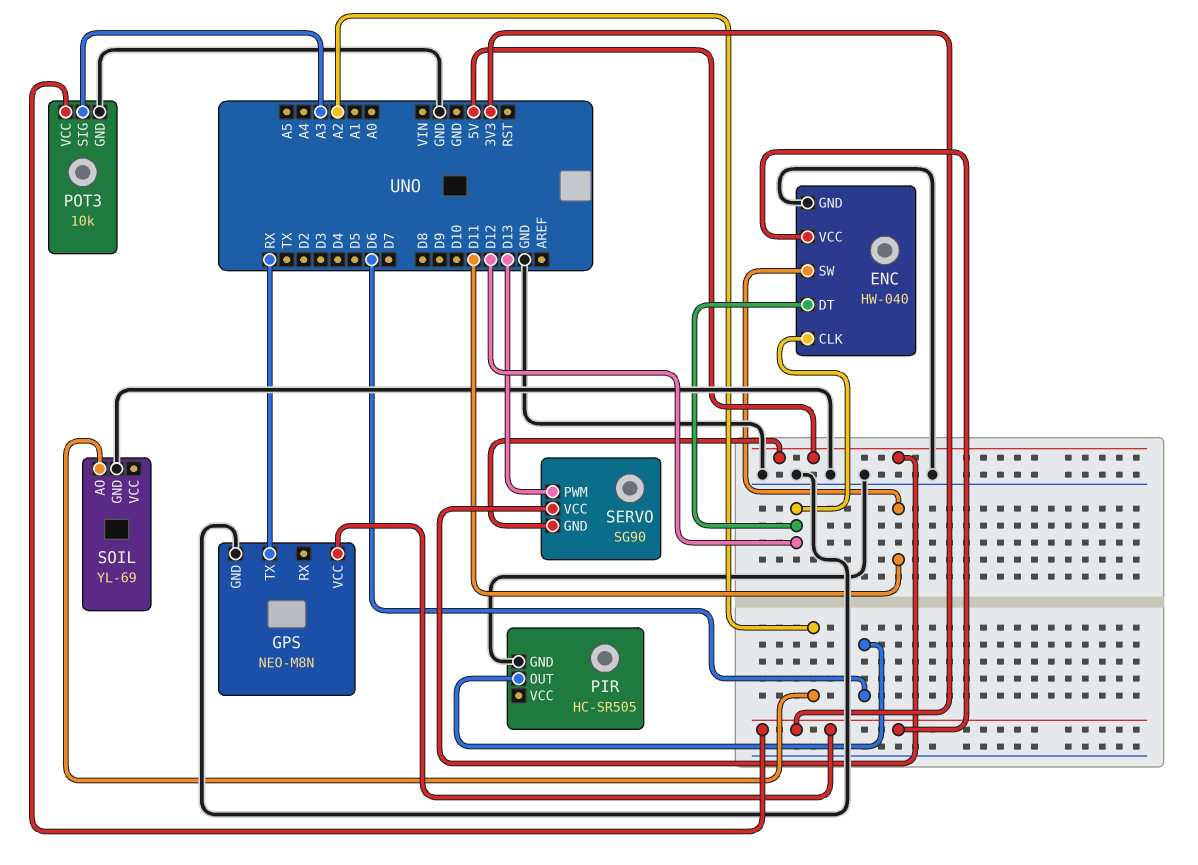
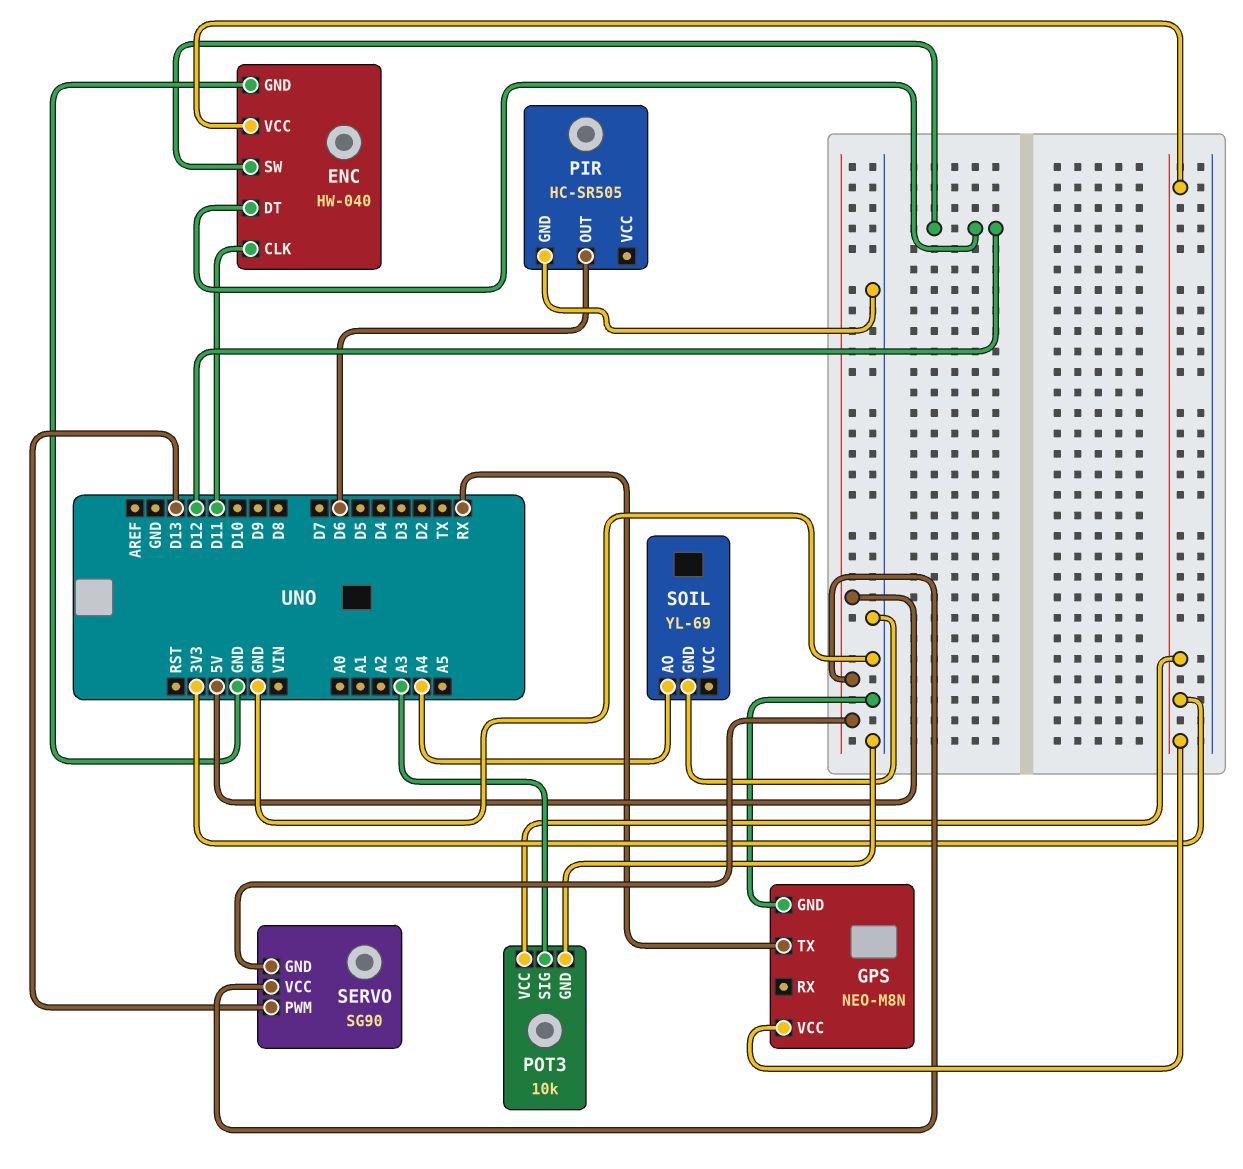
ENC pin CLK: D12 -> D11
ENC pin SW: D11 -> D12
SOIL pin AO: A2 -> A4

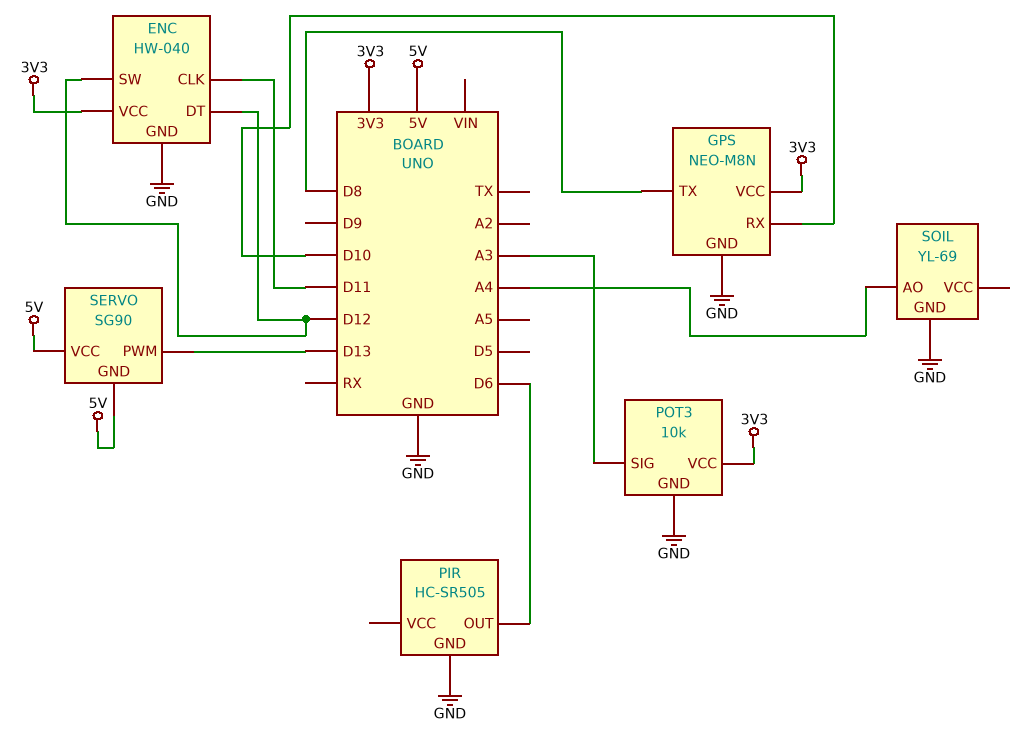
GPS pin RX: none -> D10
GPS pin TX: RX -> D8

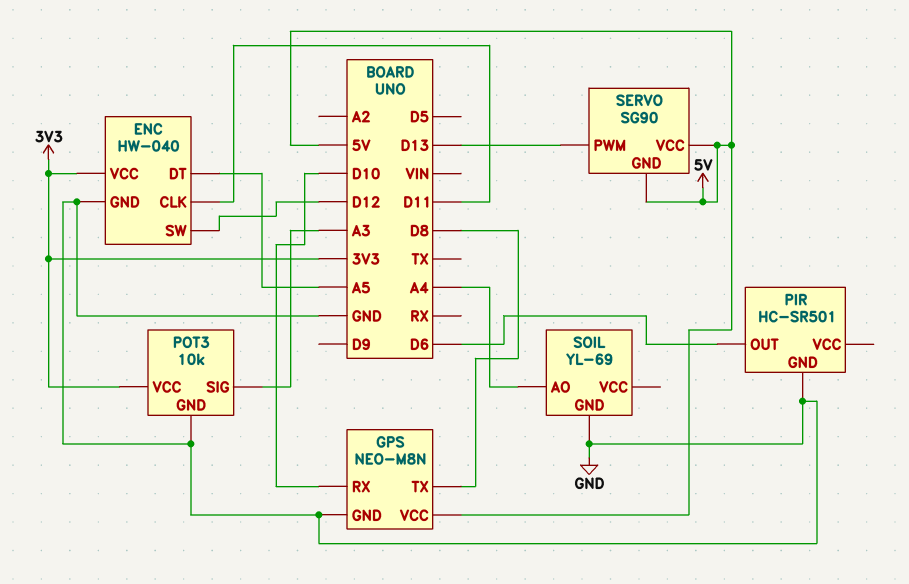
ENC pin DT: D12 -> A5
GPS pin VCC: 3V3 -> 5V
PIR: HC-SR505 -> HC-SR501

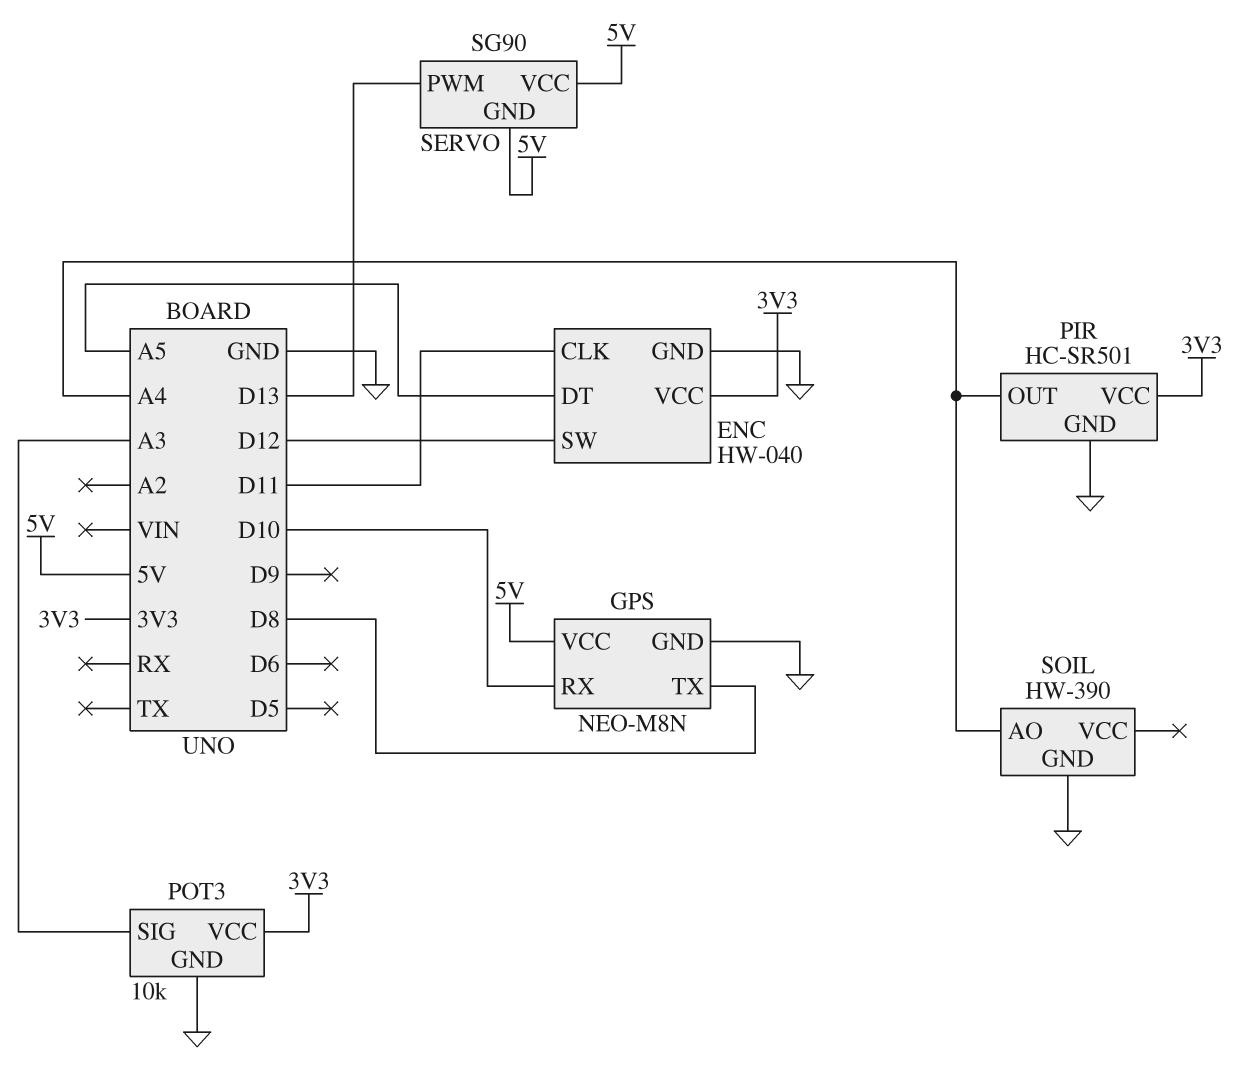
PIR pin OUT: D6 -> A4
PIR pin VCC: none -> 3V3
SOIL: YL-69 -> HW-390

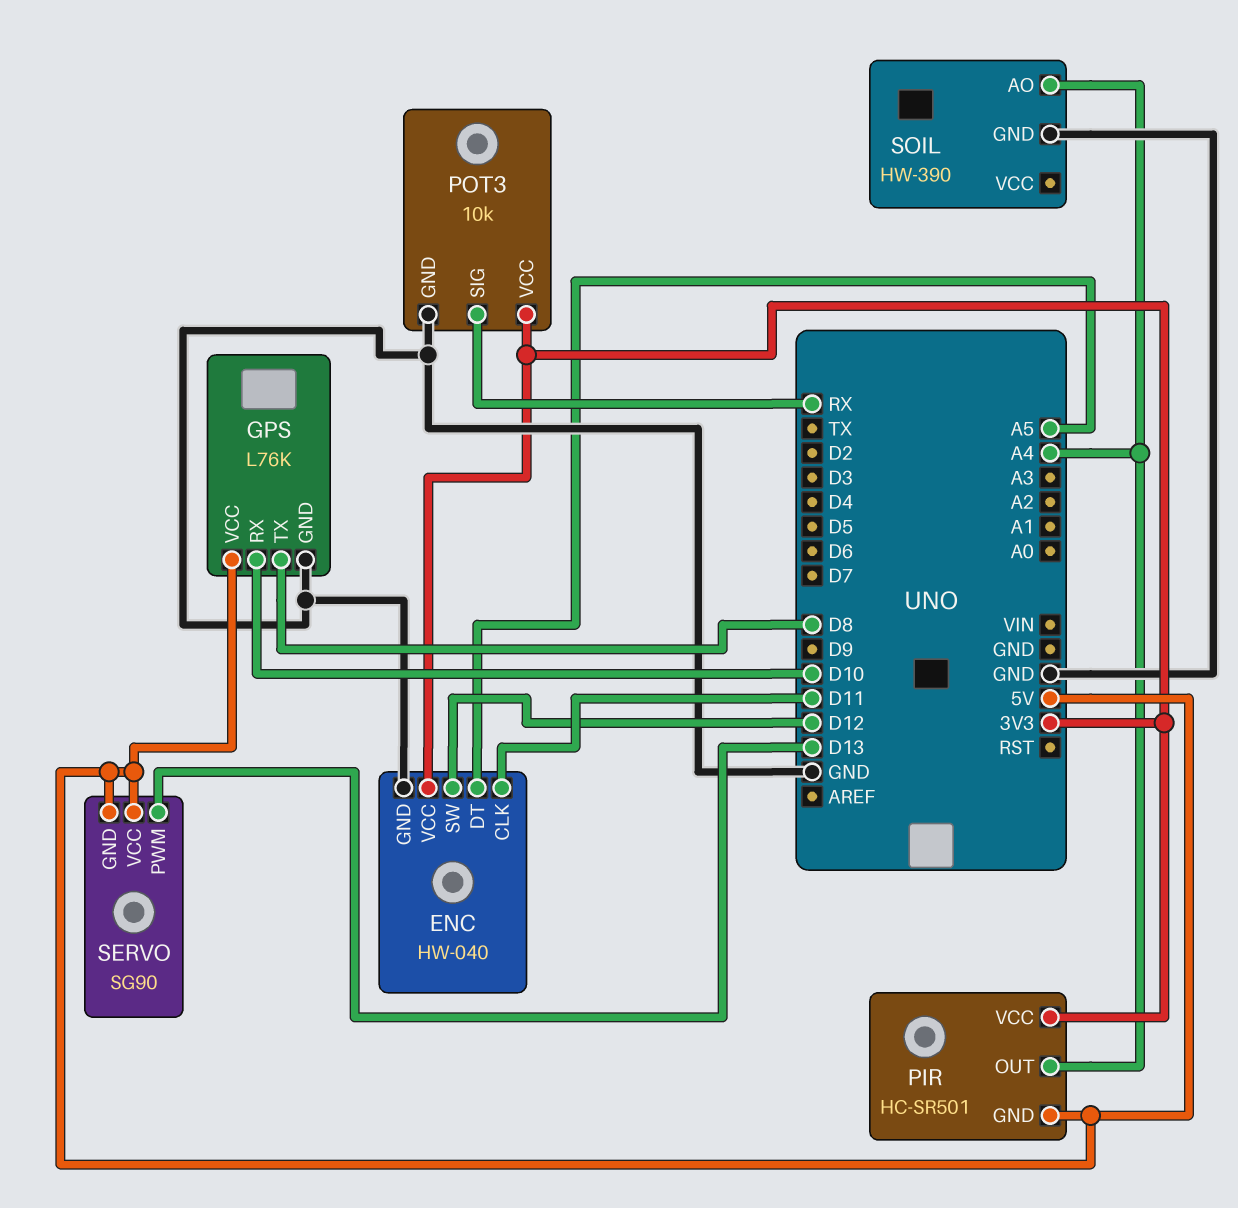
GPS: NEO-M8N -> L76K
PIR pin GND: GND -> 5V
POT3 pin SIG: A3 -> RX

